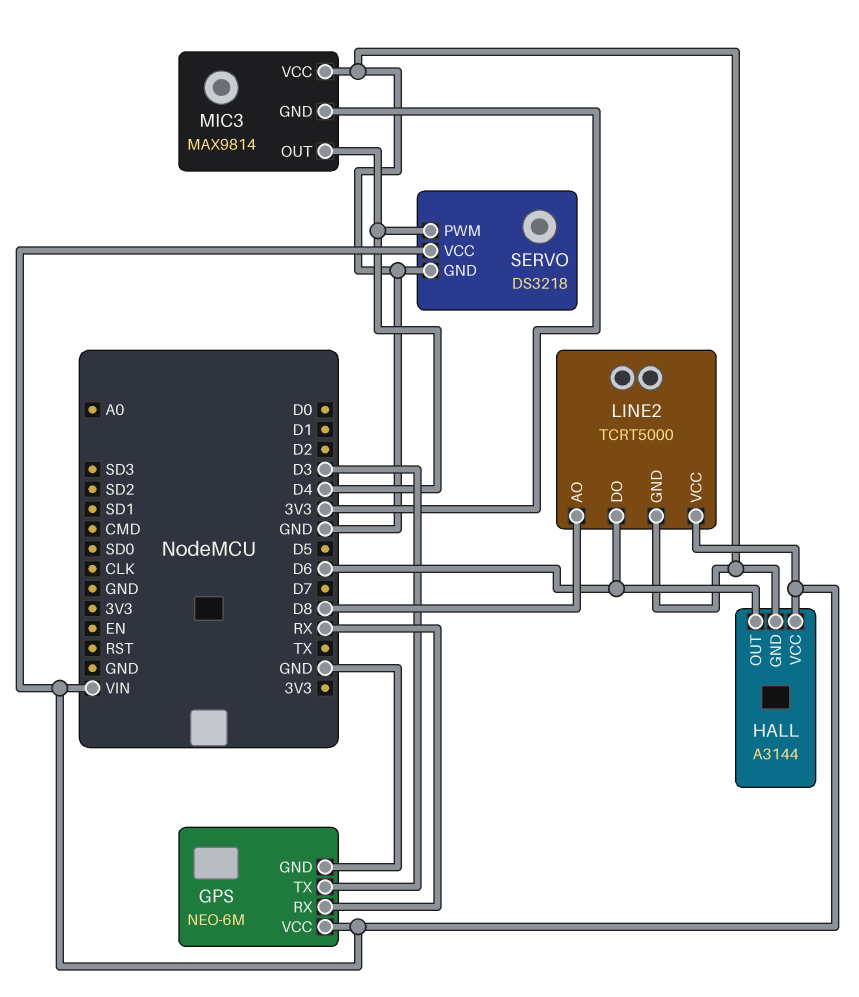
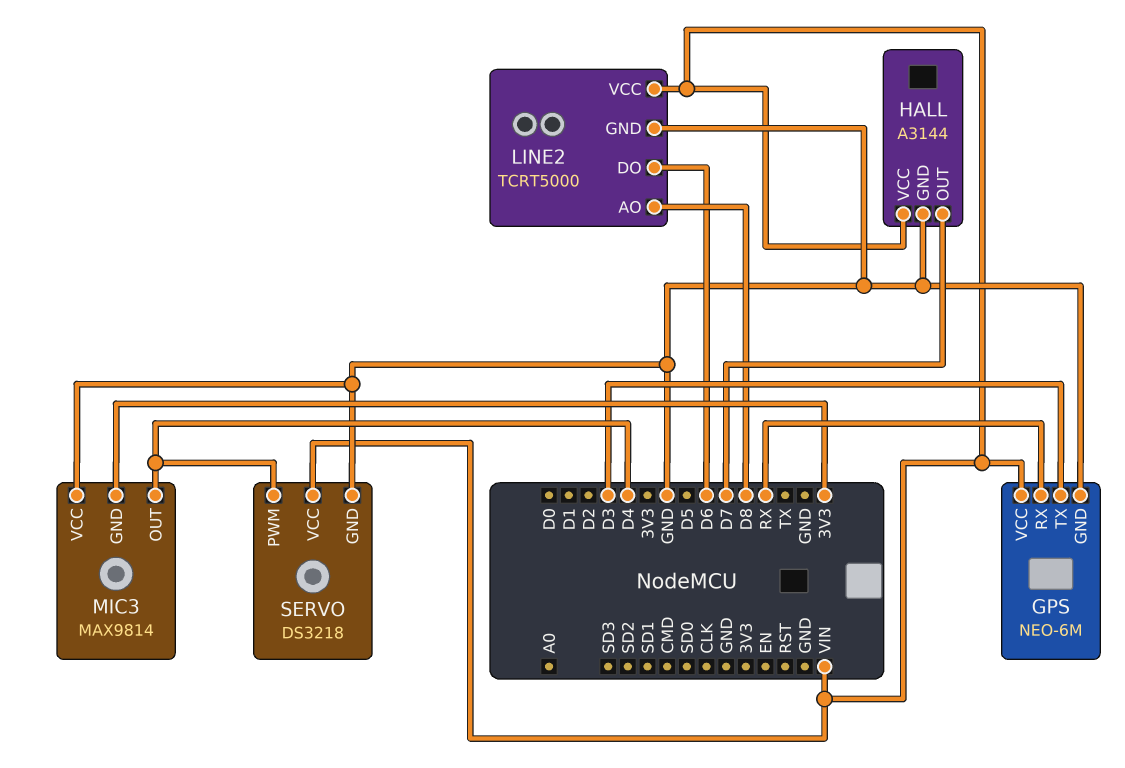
HALL pin OUT: D6 -> D7

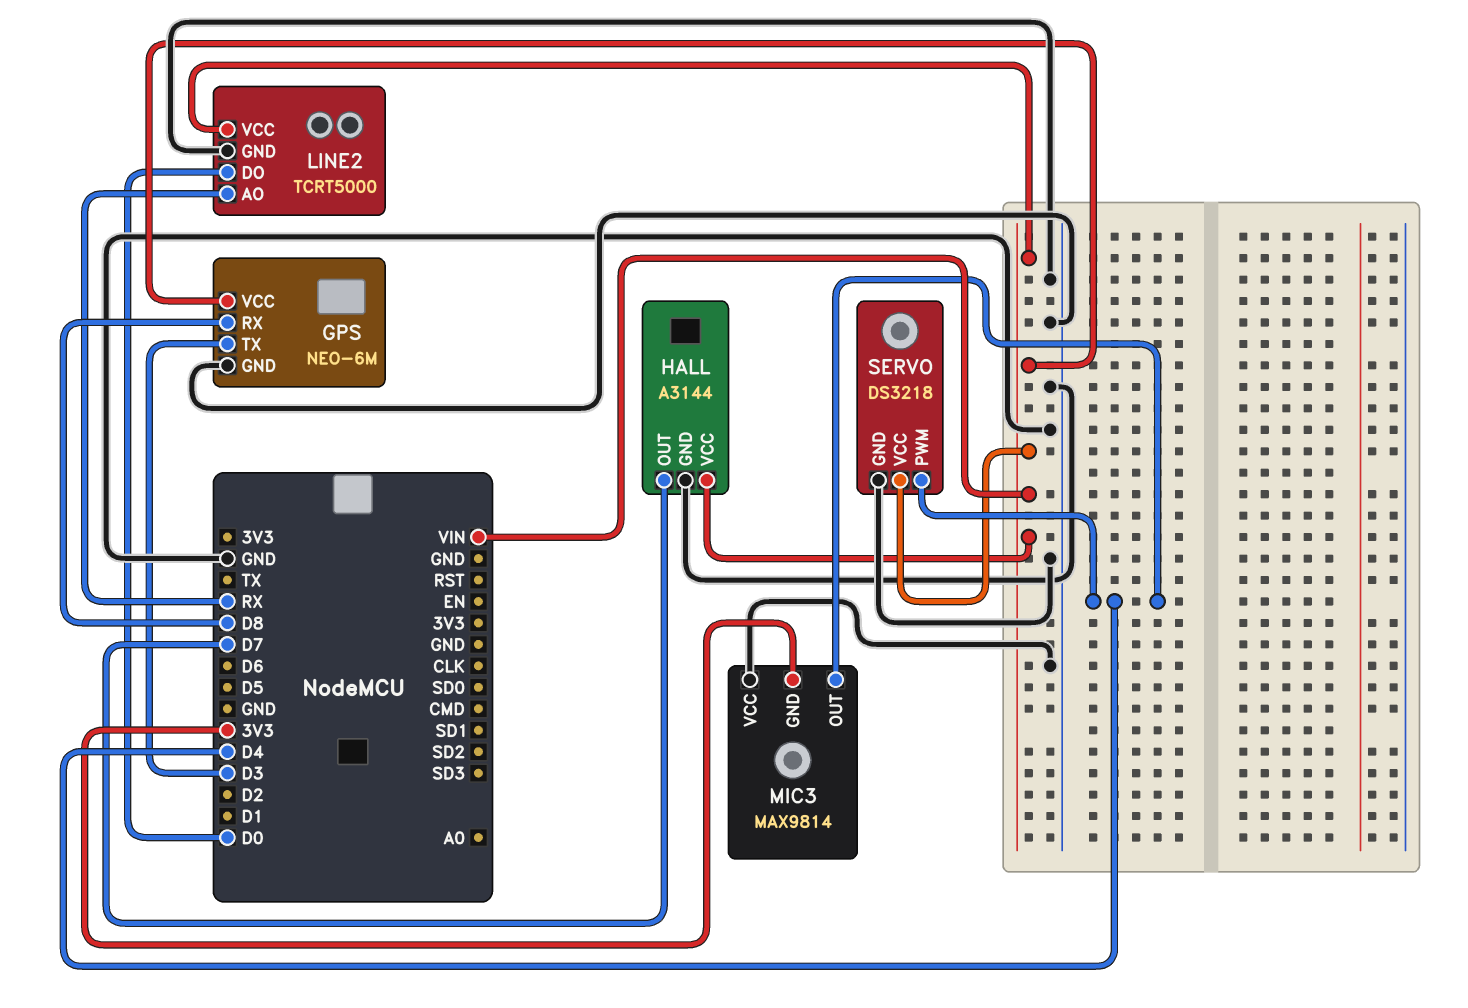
GPS pin RX: RX -> D8
LINE2 pin AO: D8 -> RX
LINE2 pin DO: D6 -> D0

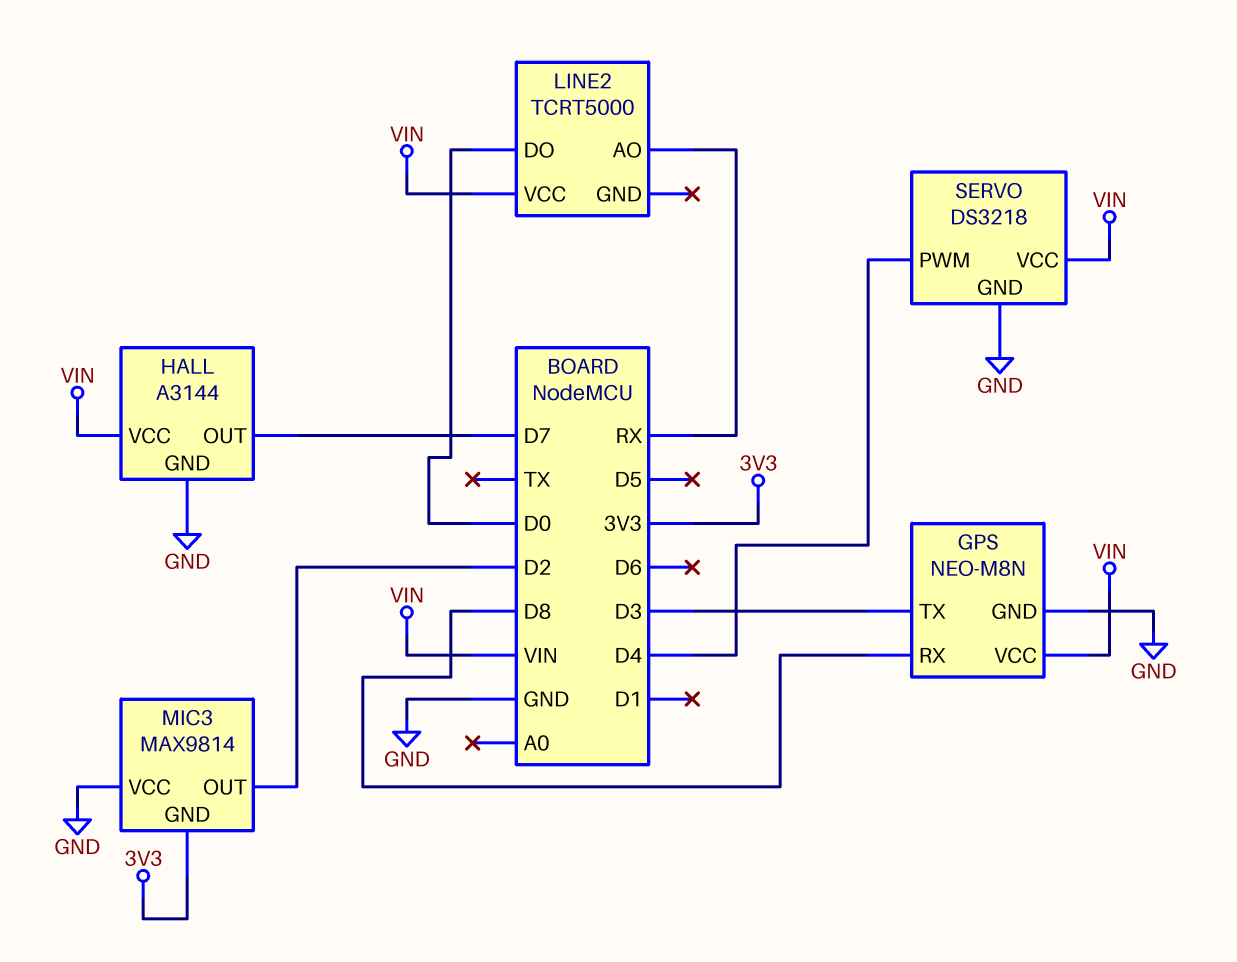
GPS: NEO-6M -> NEO-M8N
LINE2 pin GND: GND -> none
MIC3 pin OUT: D4 -> D2

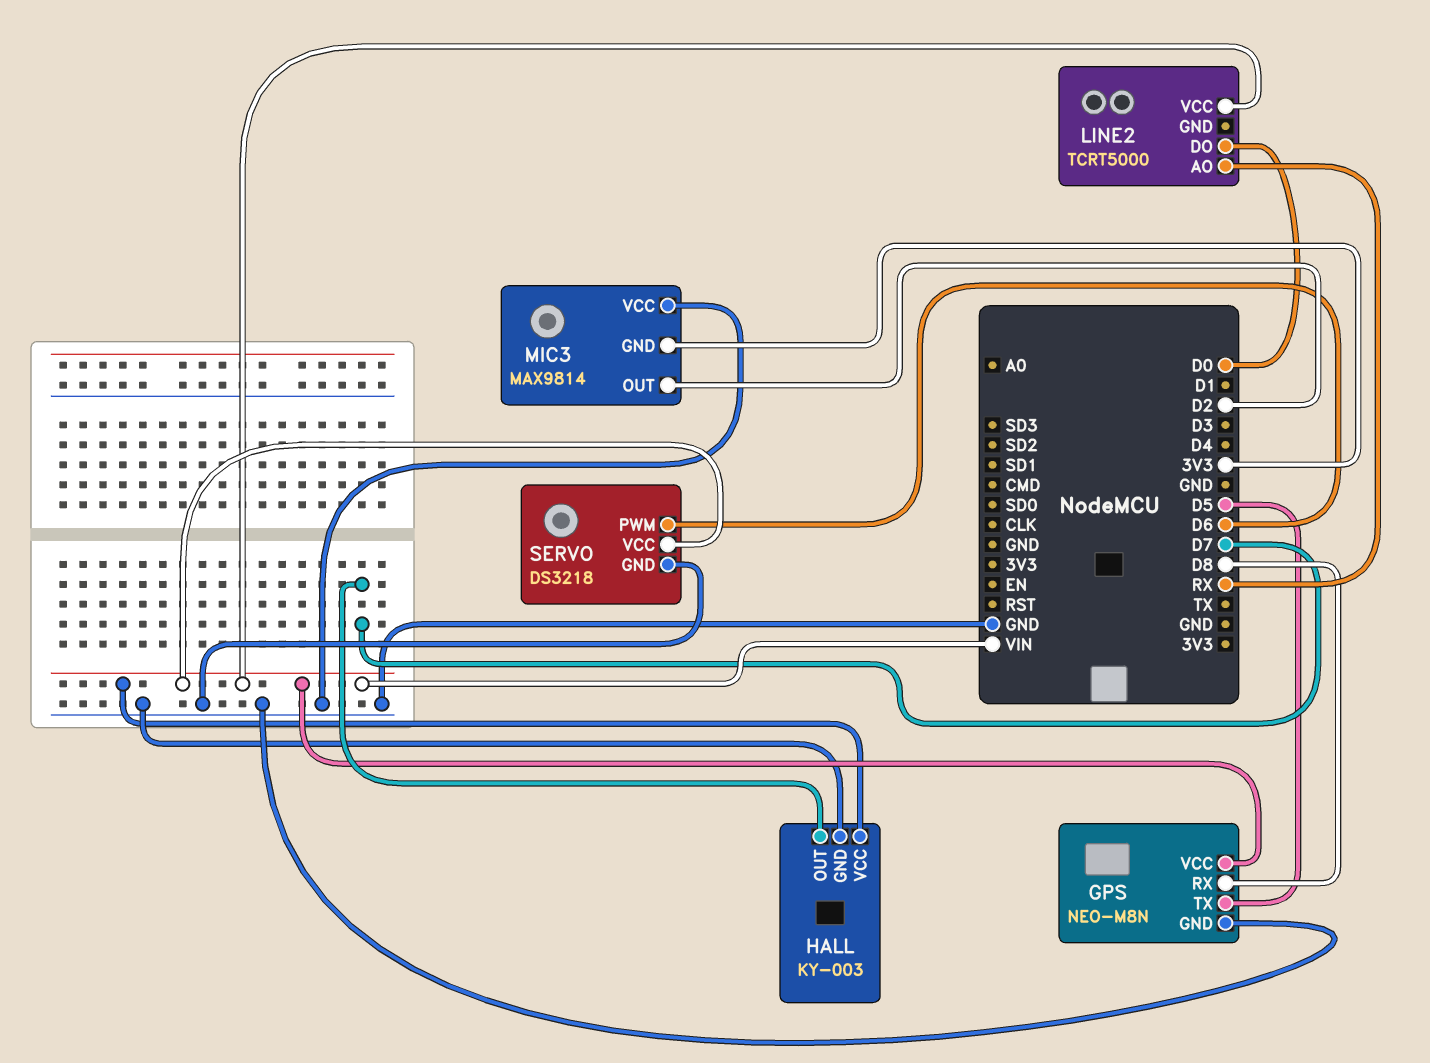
GPS pin TX: D3 -> D5
HALL: A3144 -> KY-003
SERVO pin PWM: D4 -> D6

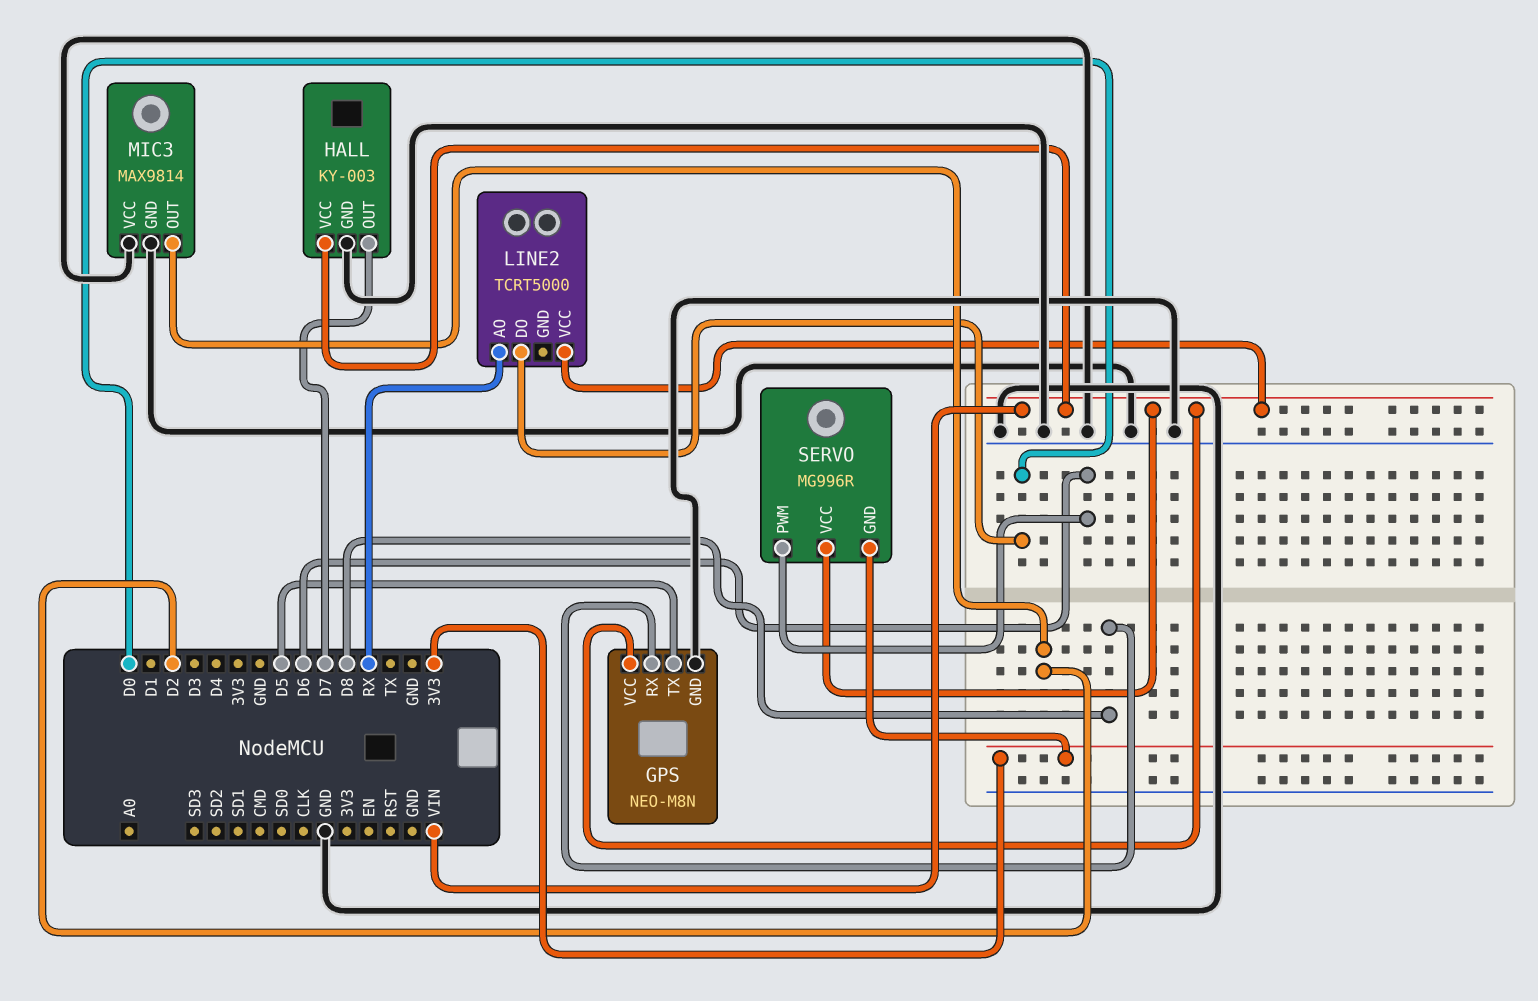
MIC3 pin GND: 3V3 -> GND
SERVO: DS3218 -> MG996R
SERVO pin GND: GND -> 3V3

